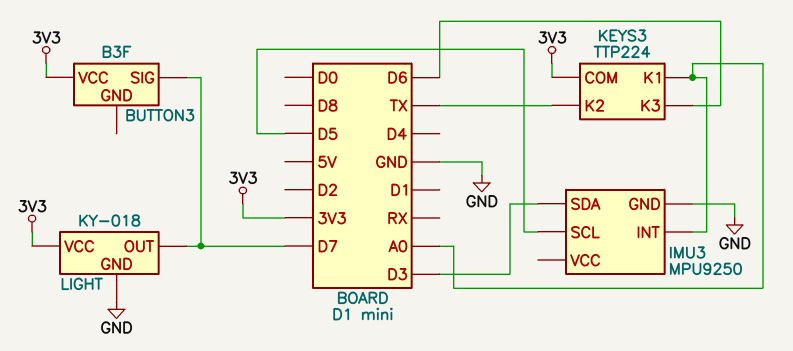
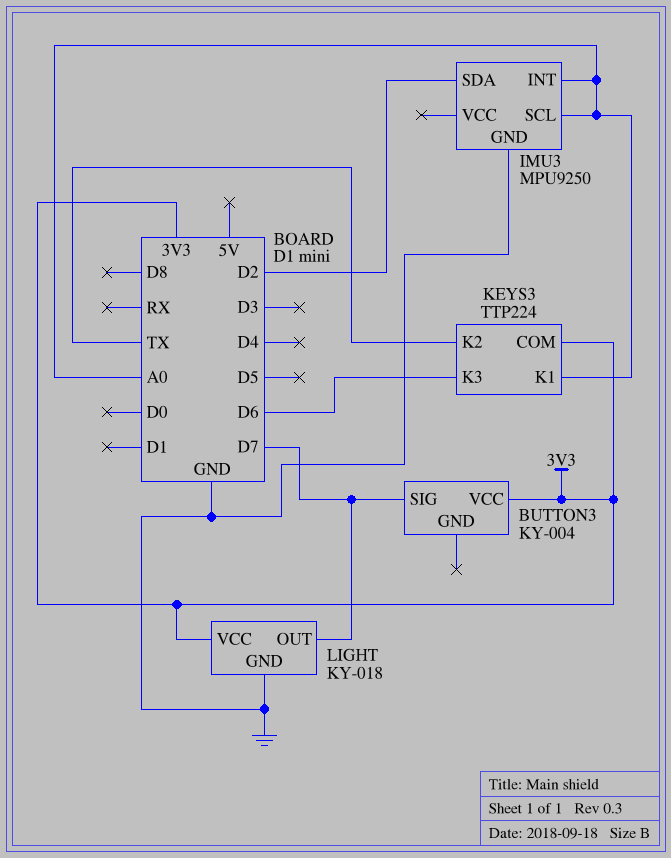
BUTTON3: B3F -> KY-004
IMU3 pin SCL: D5 -> A0
IMU3 pin SDA: D3 -> D2

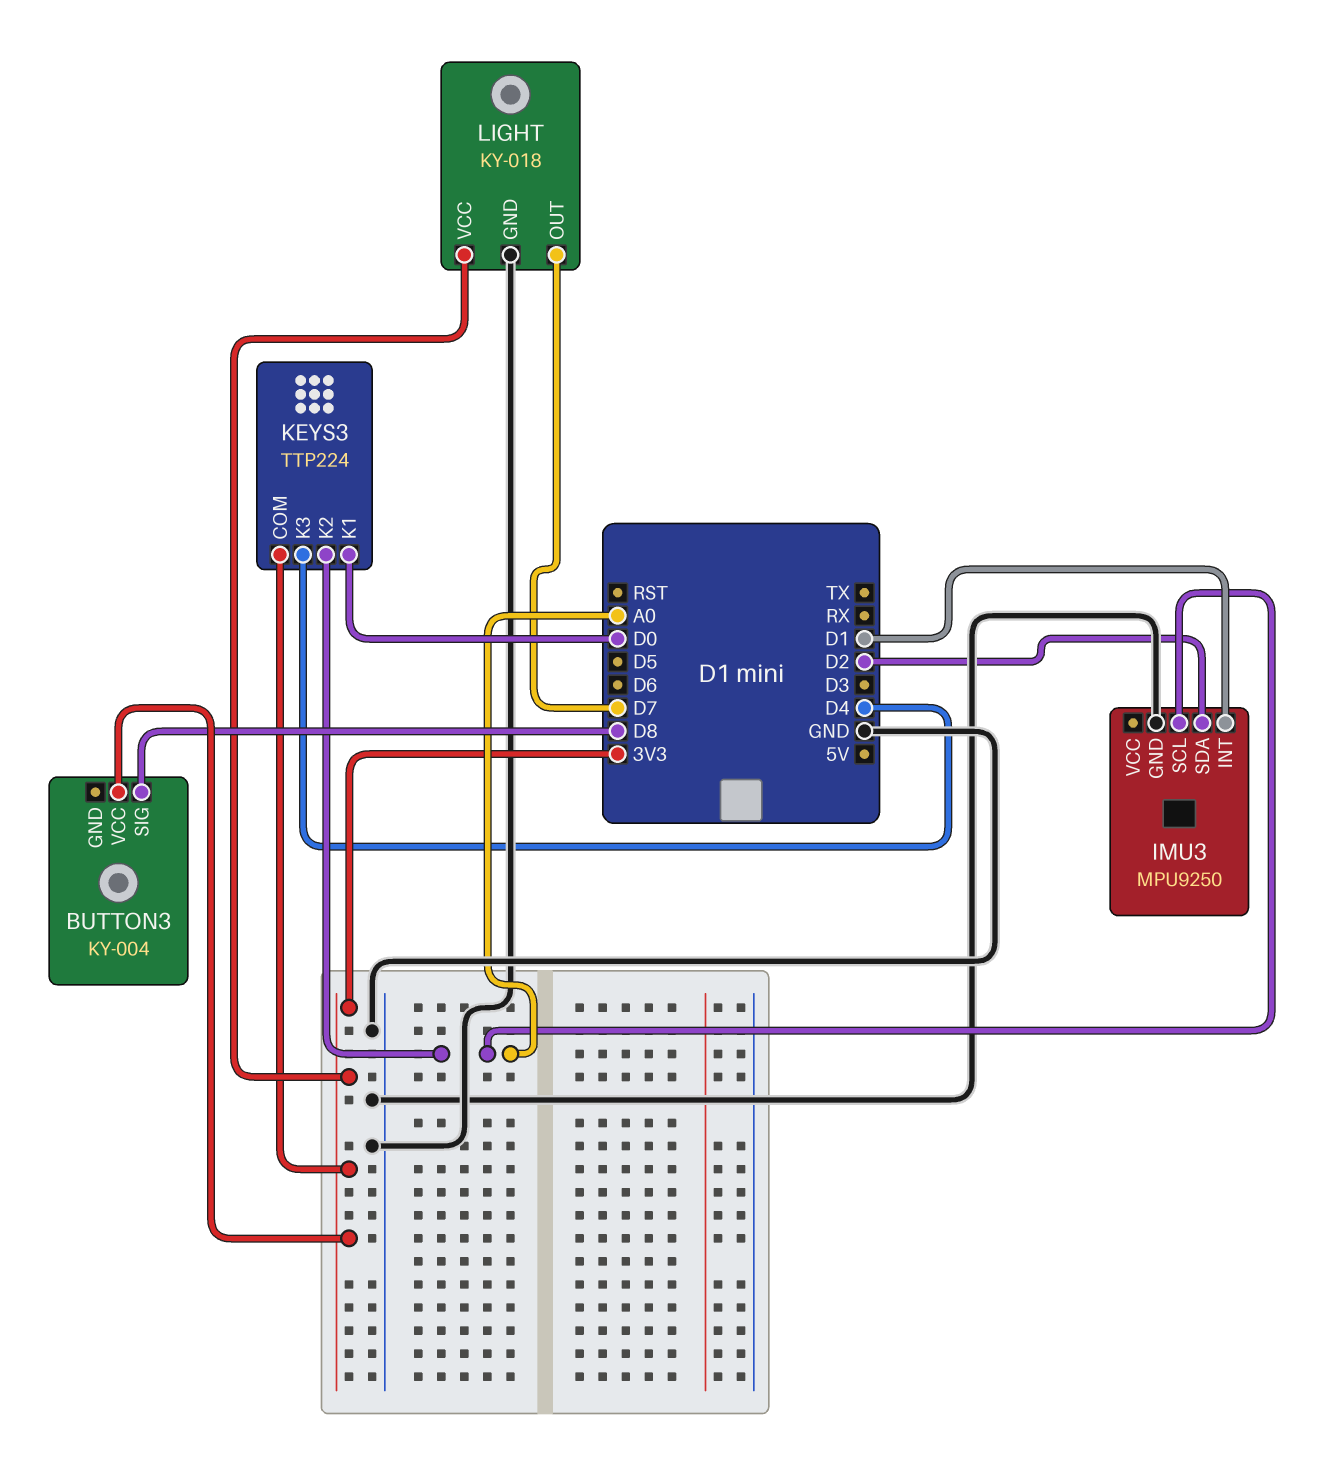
BUTTON3 pin SIG: D7 -> D8
IMU3 pin INT: A0 -> D1
KEYS3 pin K1: A0 -> D0
KEYS3 pin K2: TX -> A0
KEYS3 pin K3: D6 -> D4

